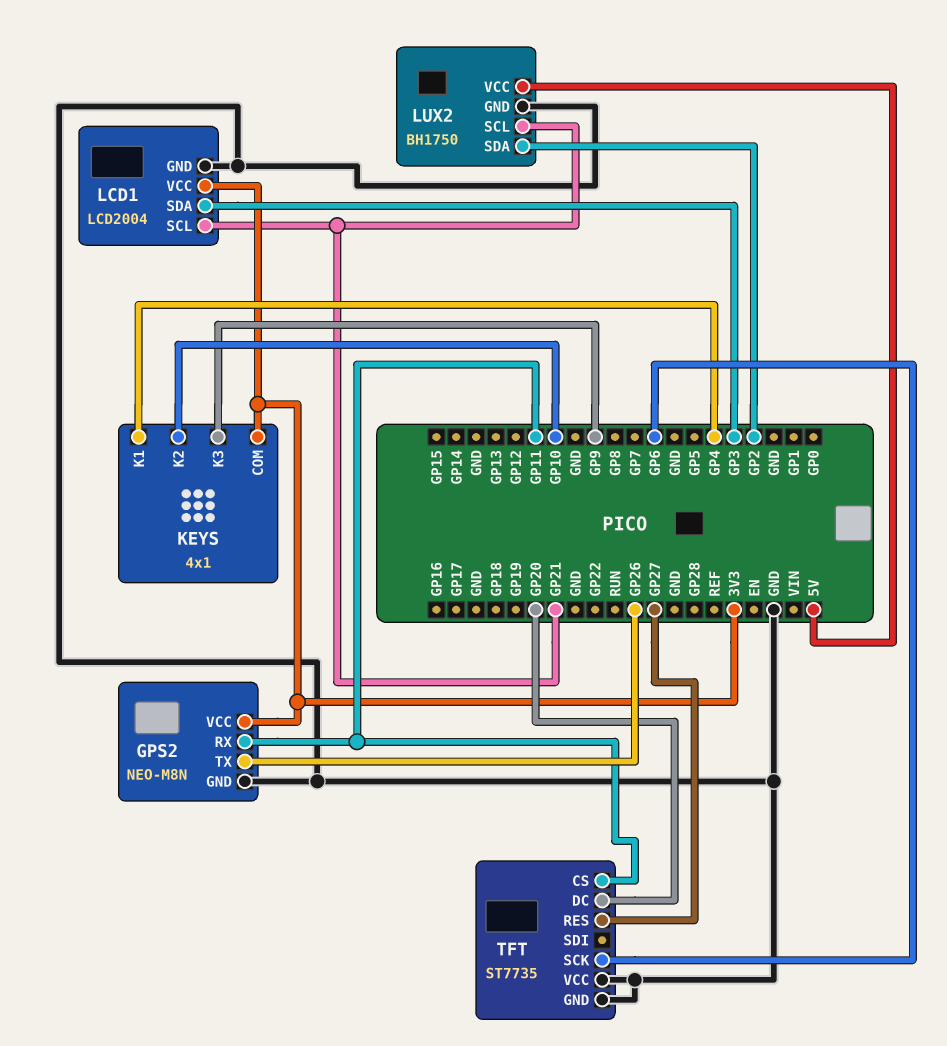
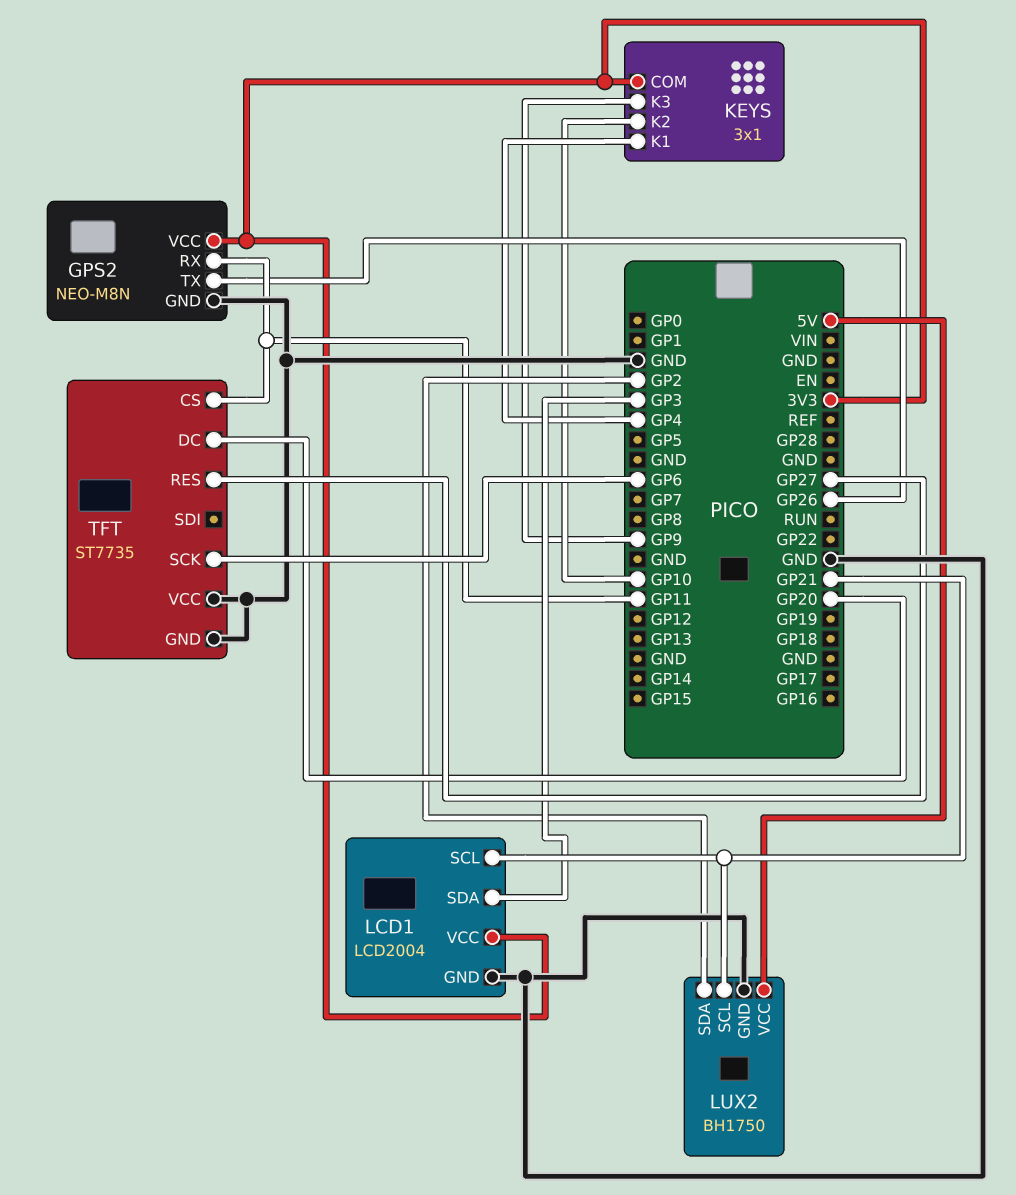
KEYS: 4x1 -> 3x1

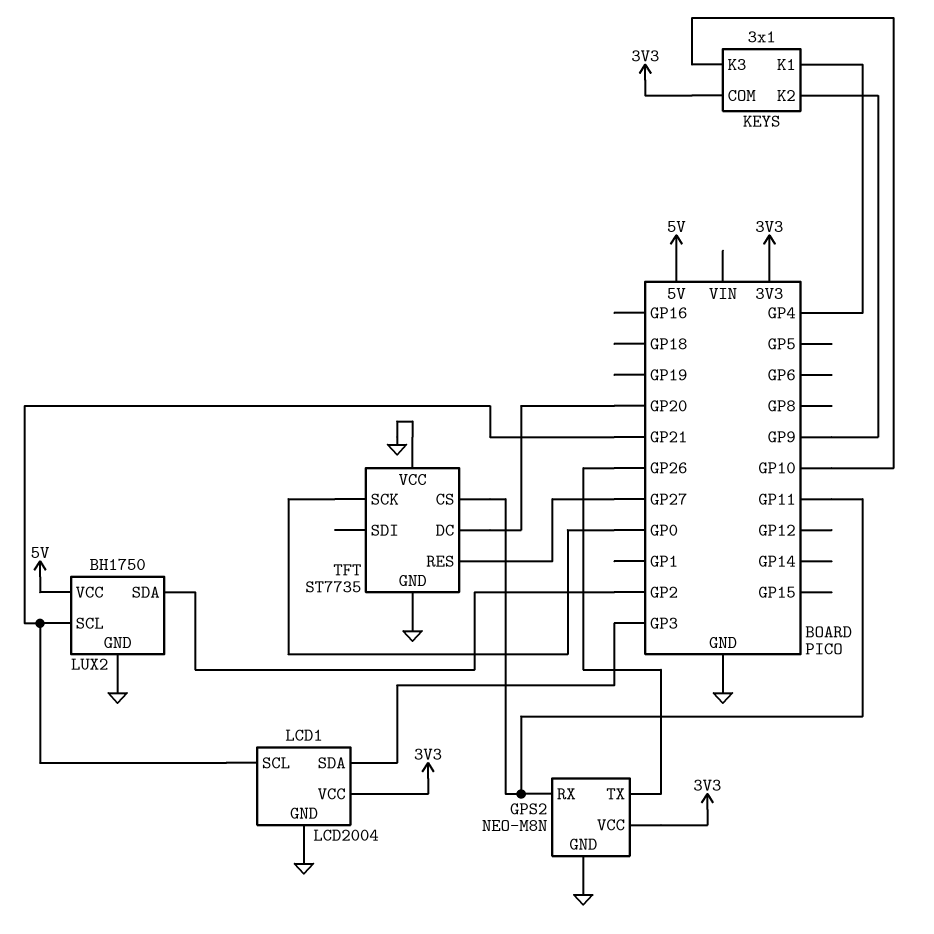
KEYS pin K2: GP10 -> GP9
KEYS pin K3: GP9 -> GP10
TFT pin SCK: GP6 -> GP0

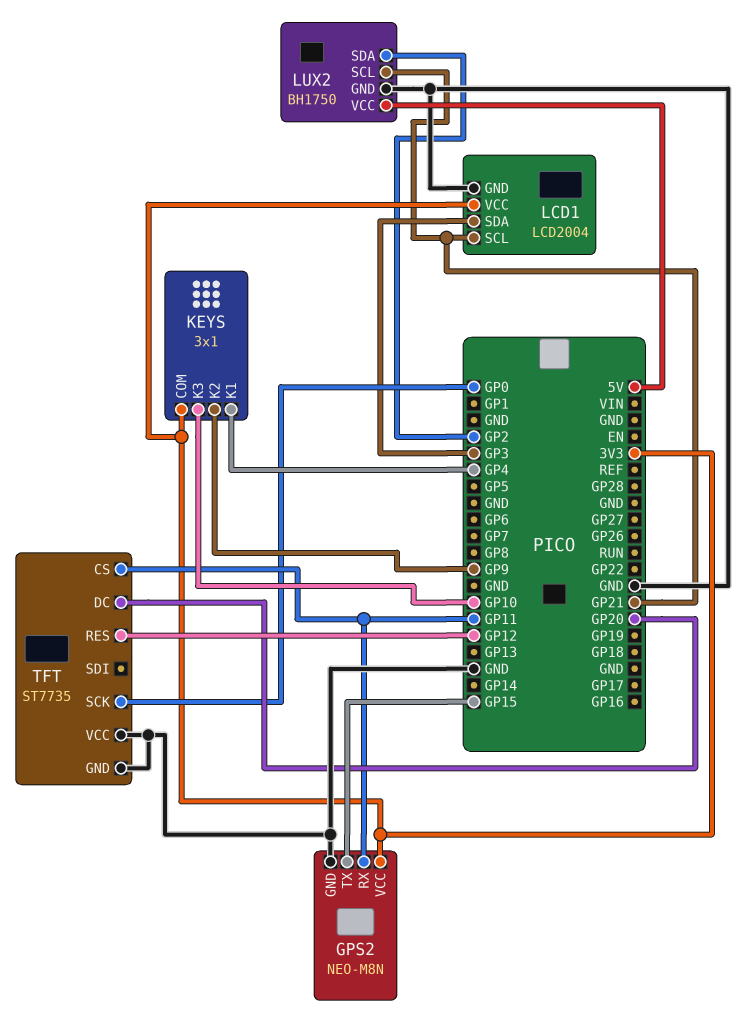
GPS2 pin TX: GP26 -> GP15
TFT pin RES: GP27 -> GP12

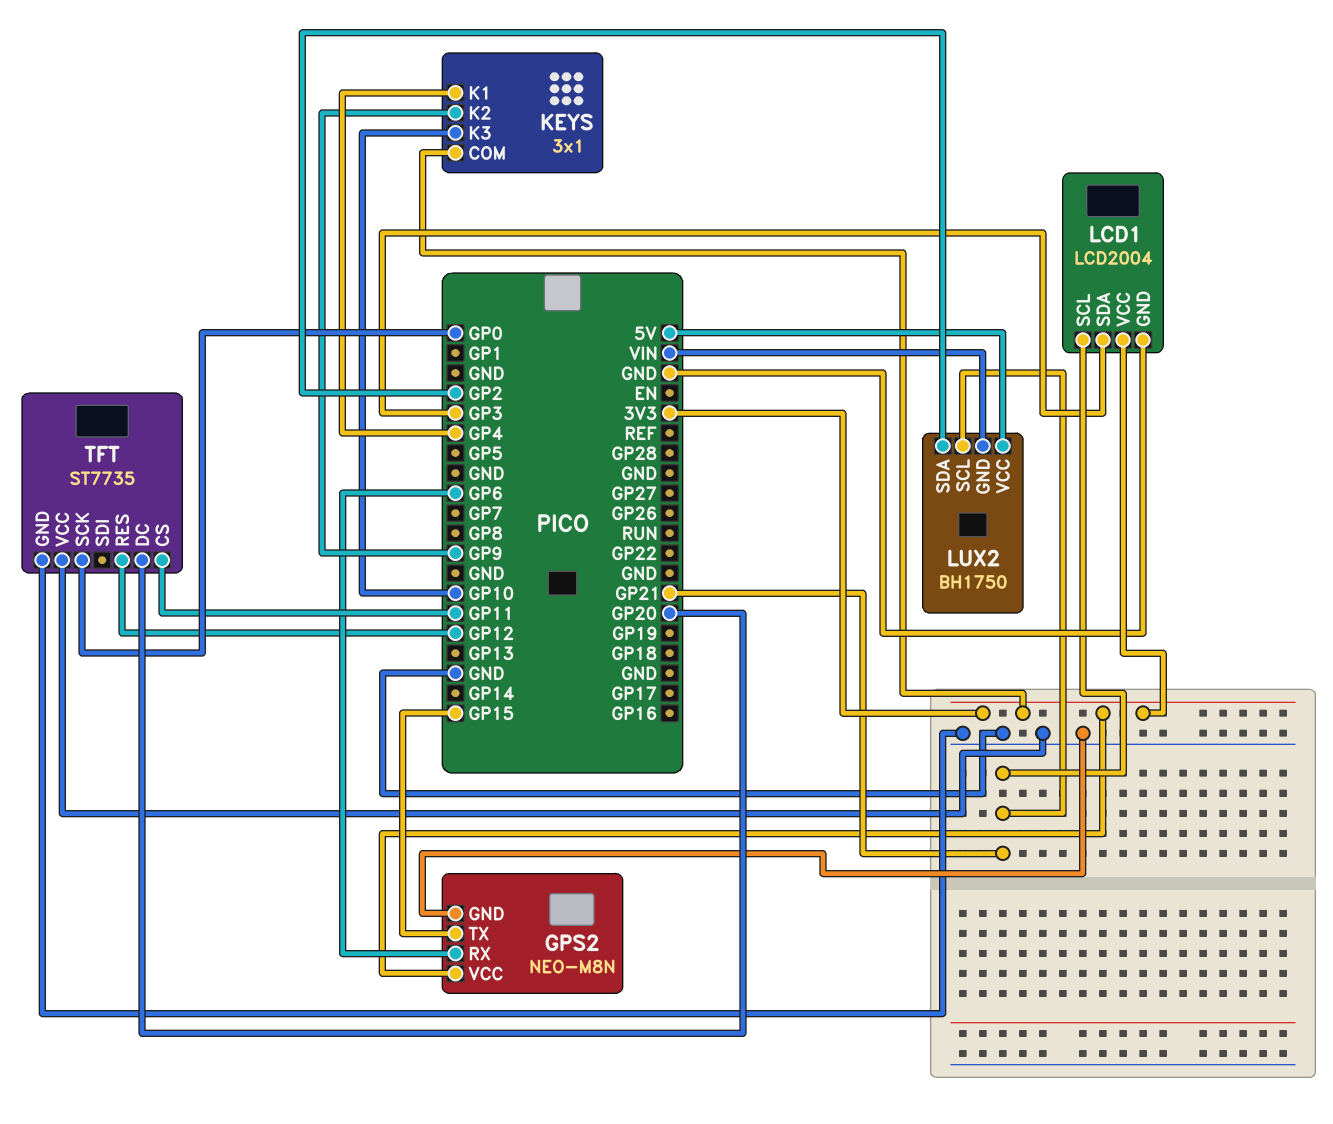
GPS2 pin RX: GP11 -> GP6
LUX2 pin GND: GND -> VIN

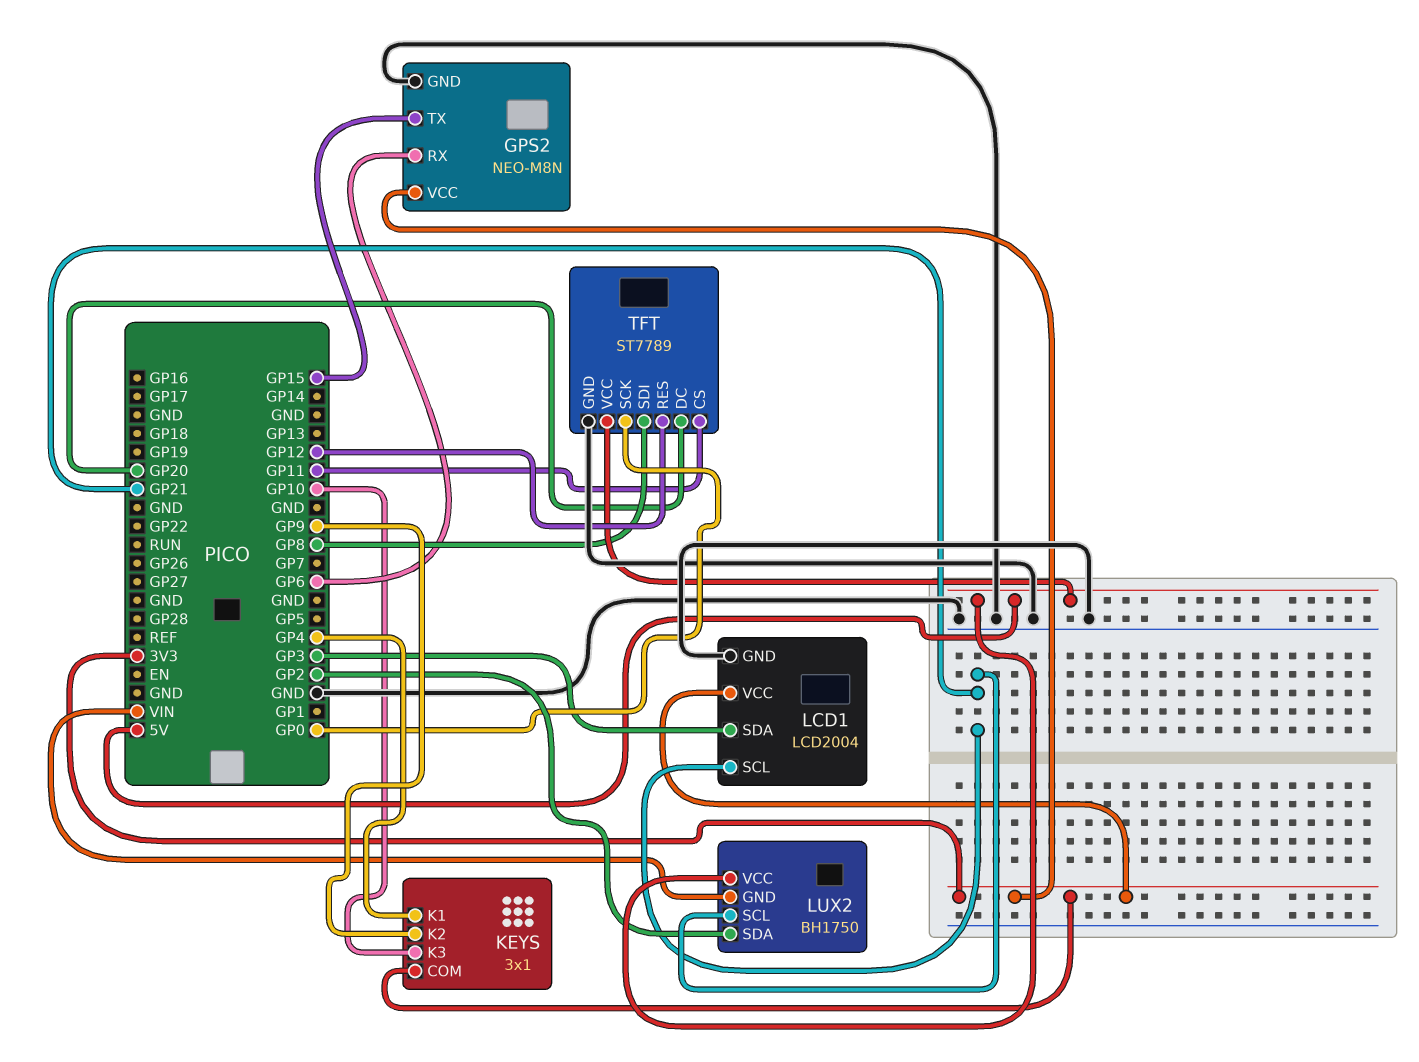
TFT: ST7735 -> ST7789
TFT pin SDI: none -> GP8
TFT pin VCC: GND -> 5V

